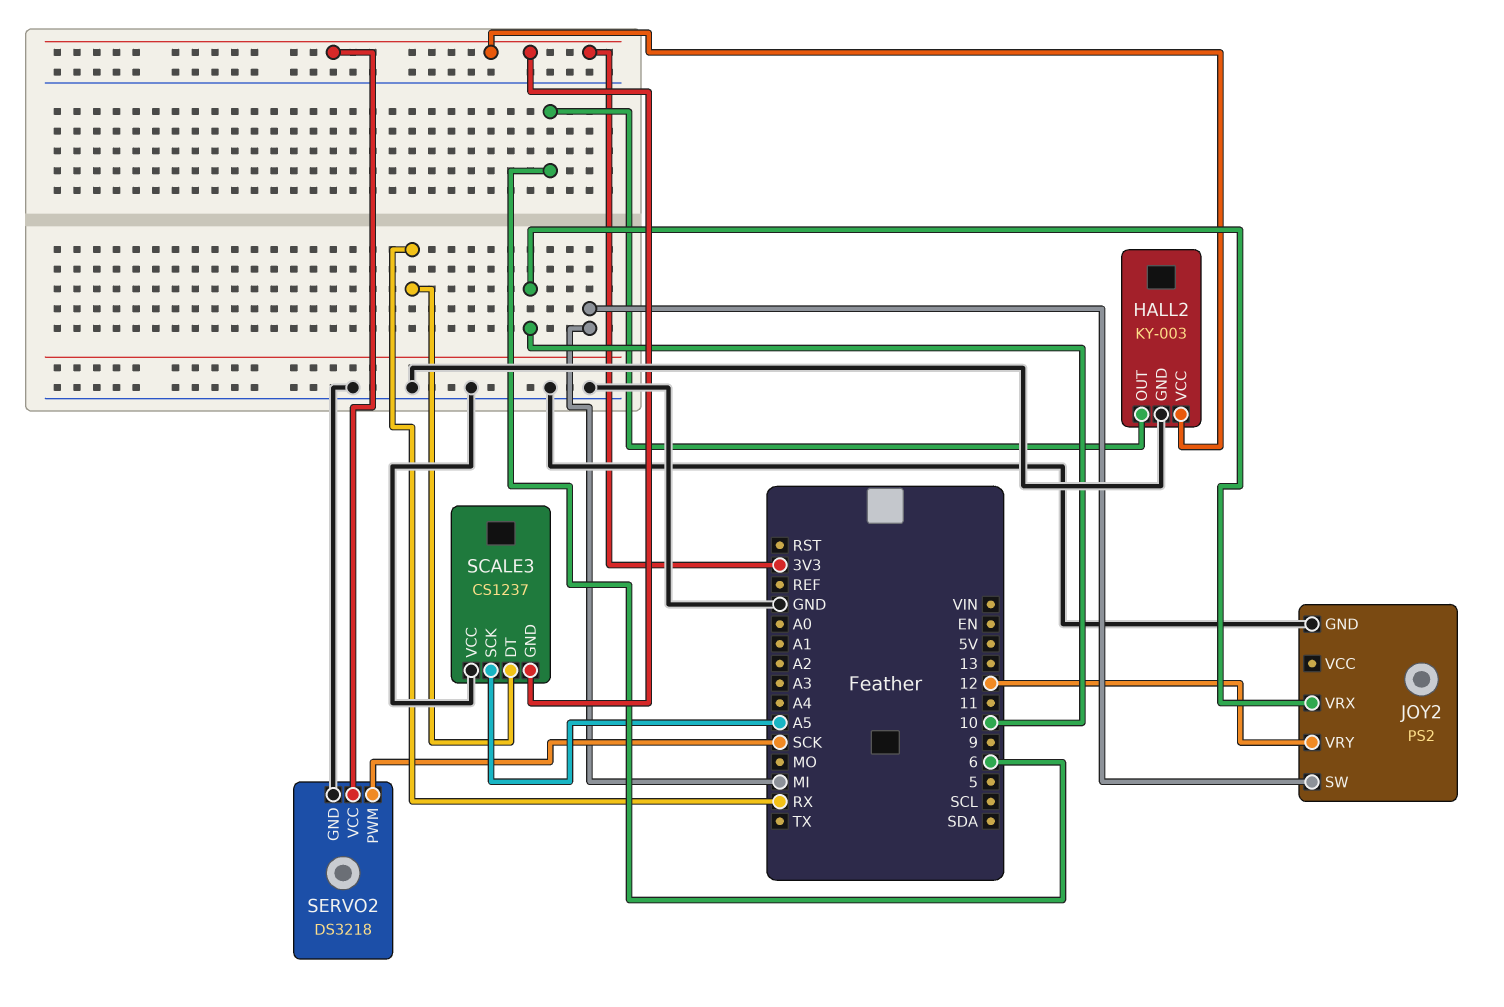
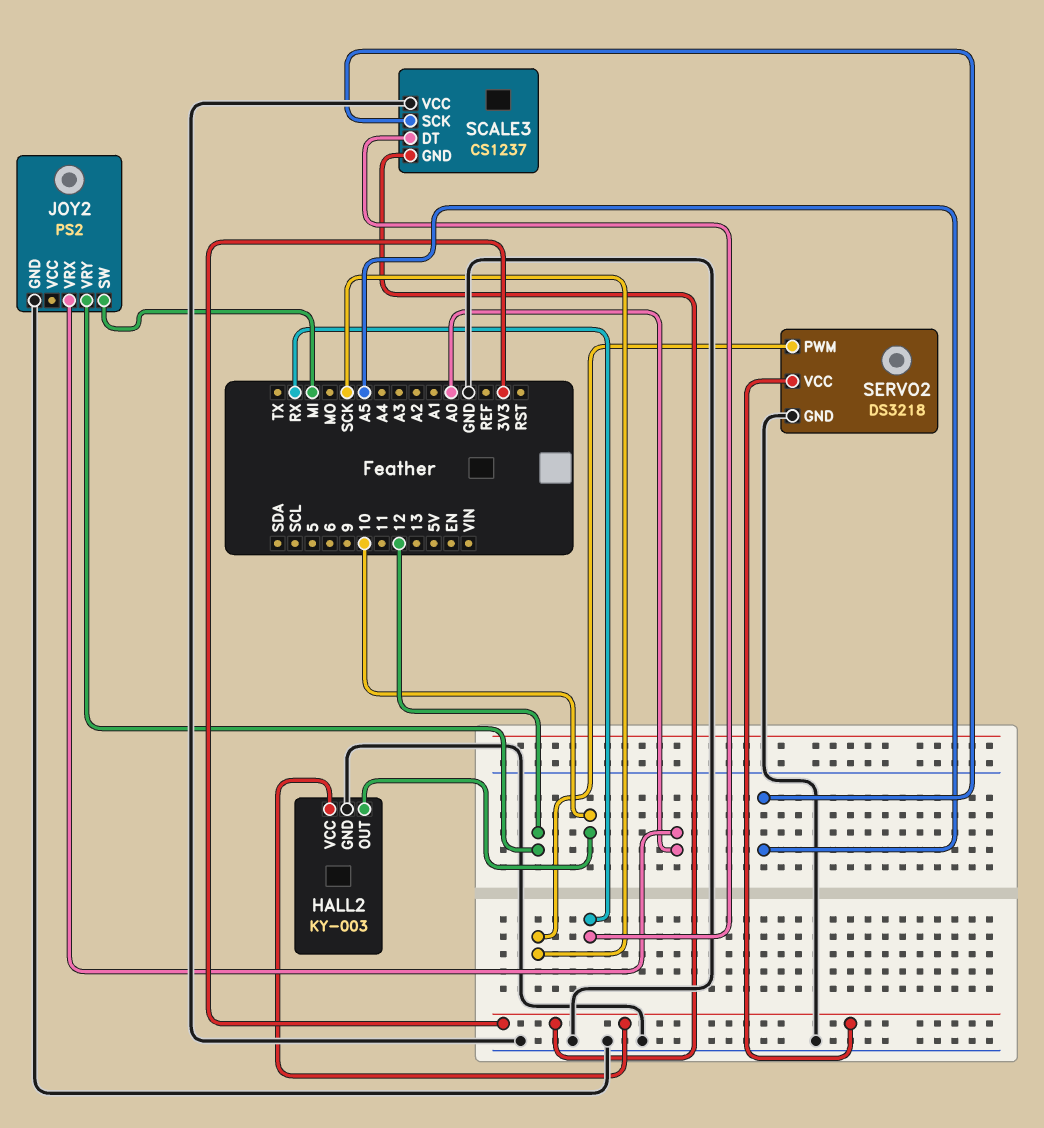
HALL2 pin OUT: 6 -> 10
JOY2 pin VRX: 10 -> A0

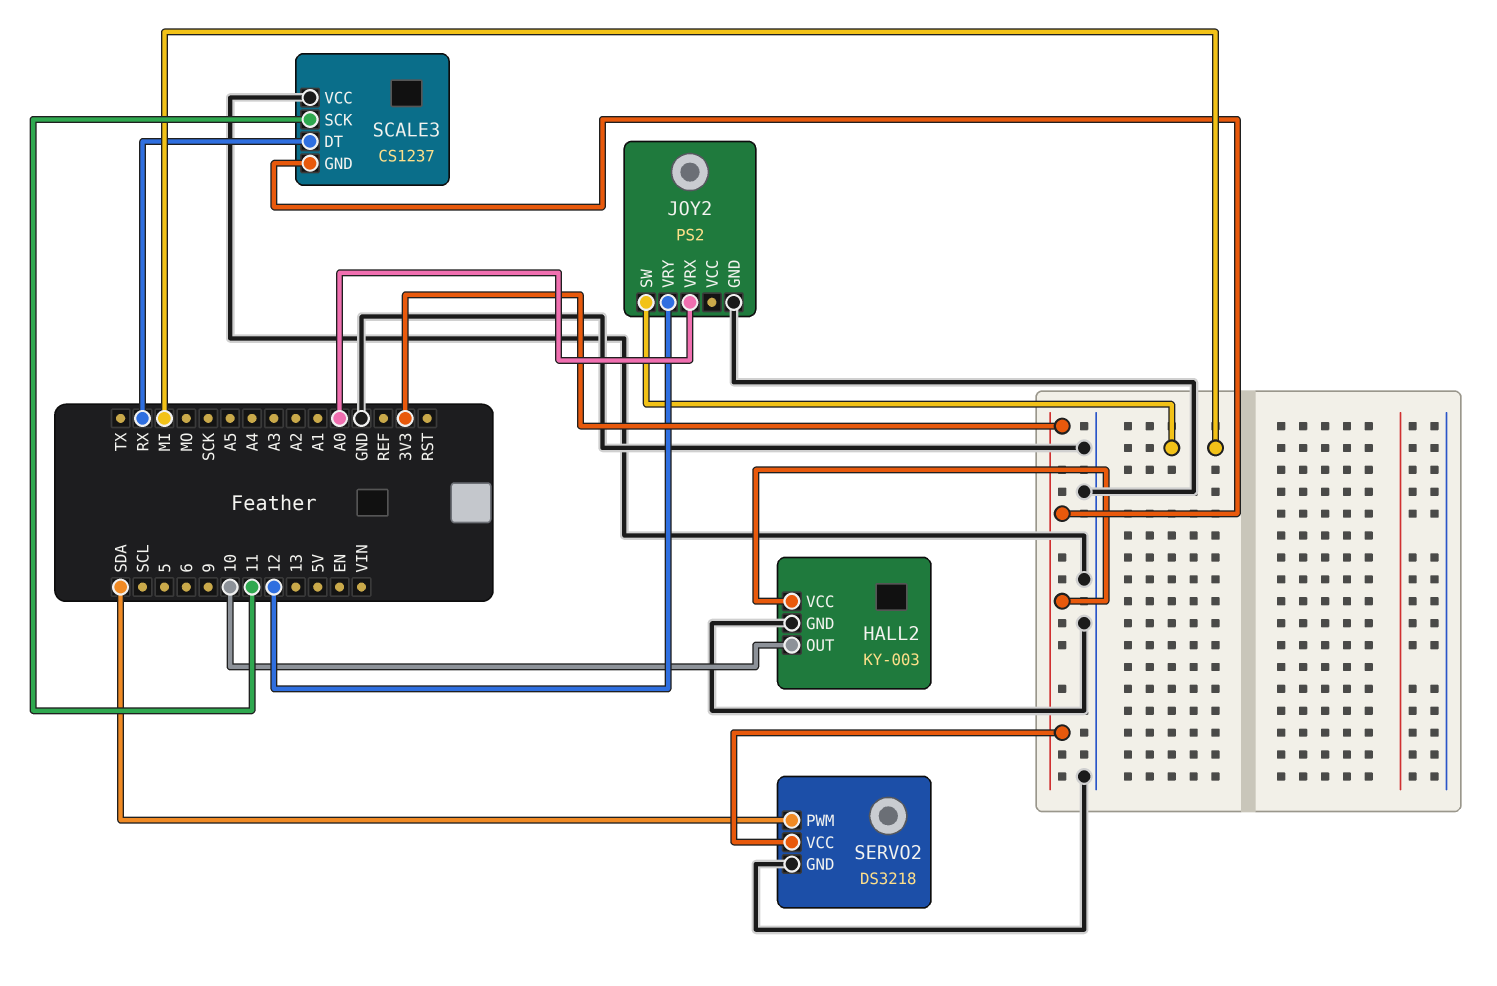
SCALE3 pin SCK: A5 -> 11
SERVO2 pin PWM: SCK -> SDA

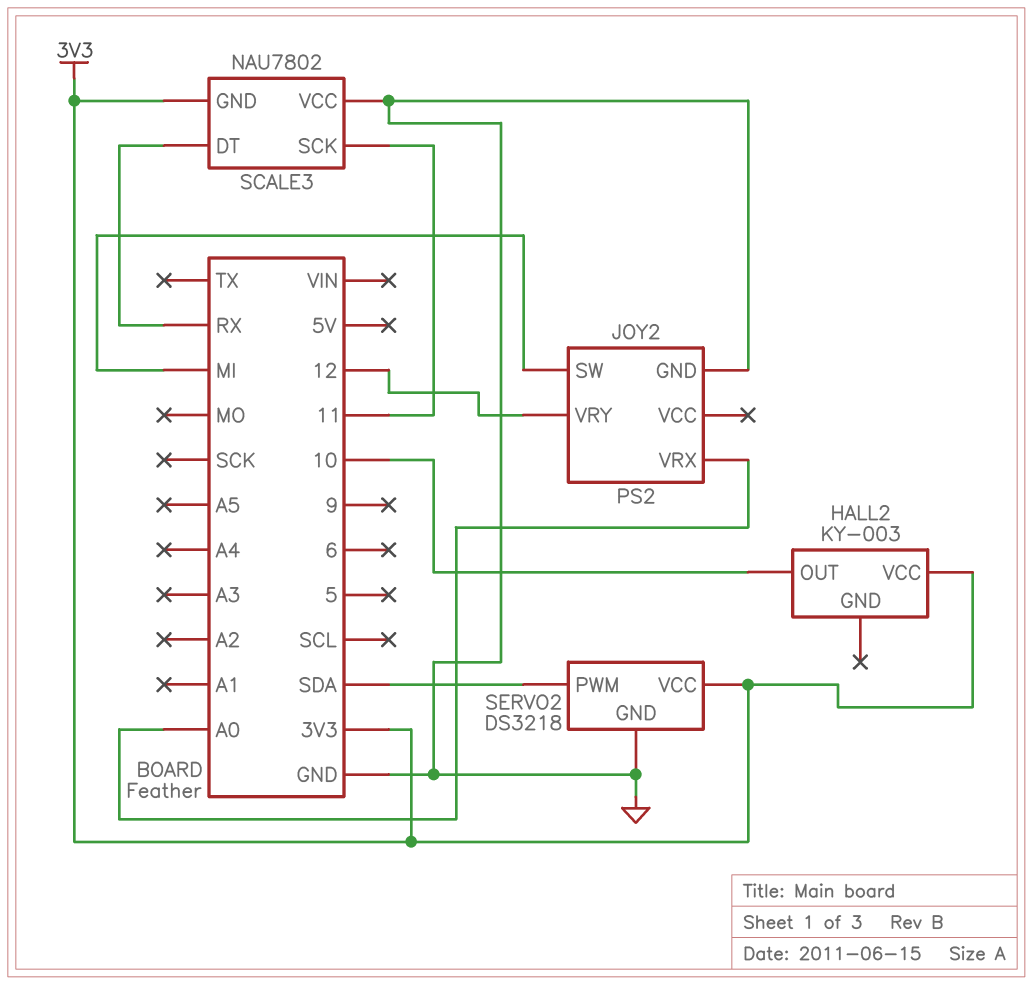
HALL2 pin GND: GND -> none
SCALE3: CS1237 -> NAU7802

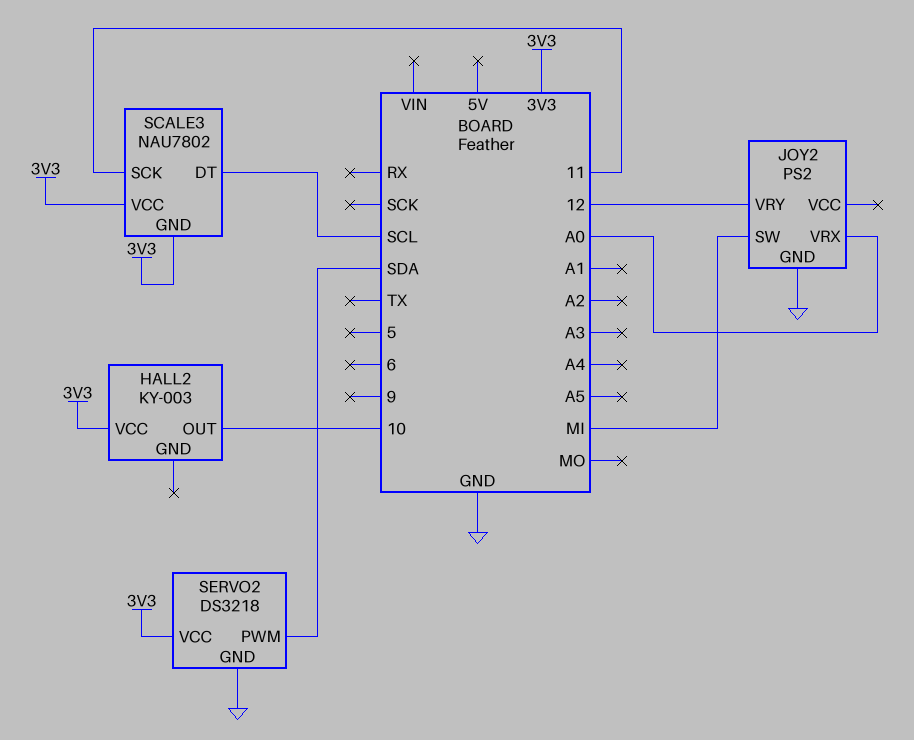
SCALE3 pin DT: RX -> SCL
SCALE3 pin VCC: GND -> 3V3

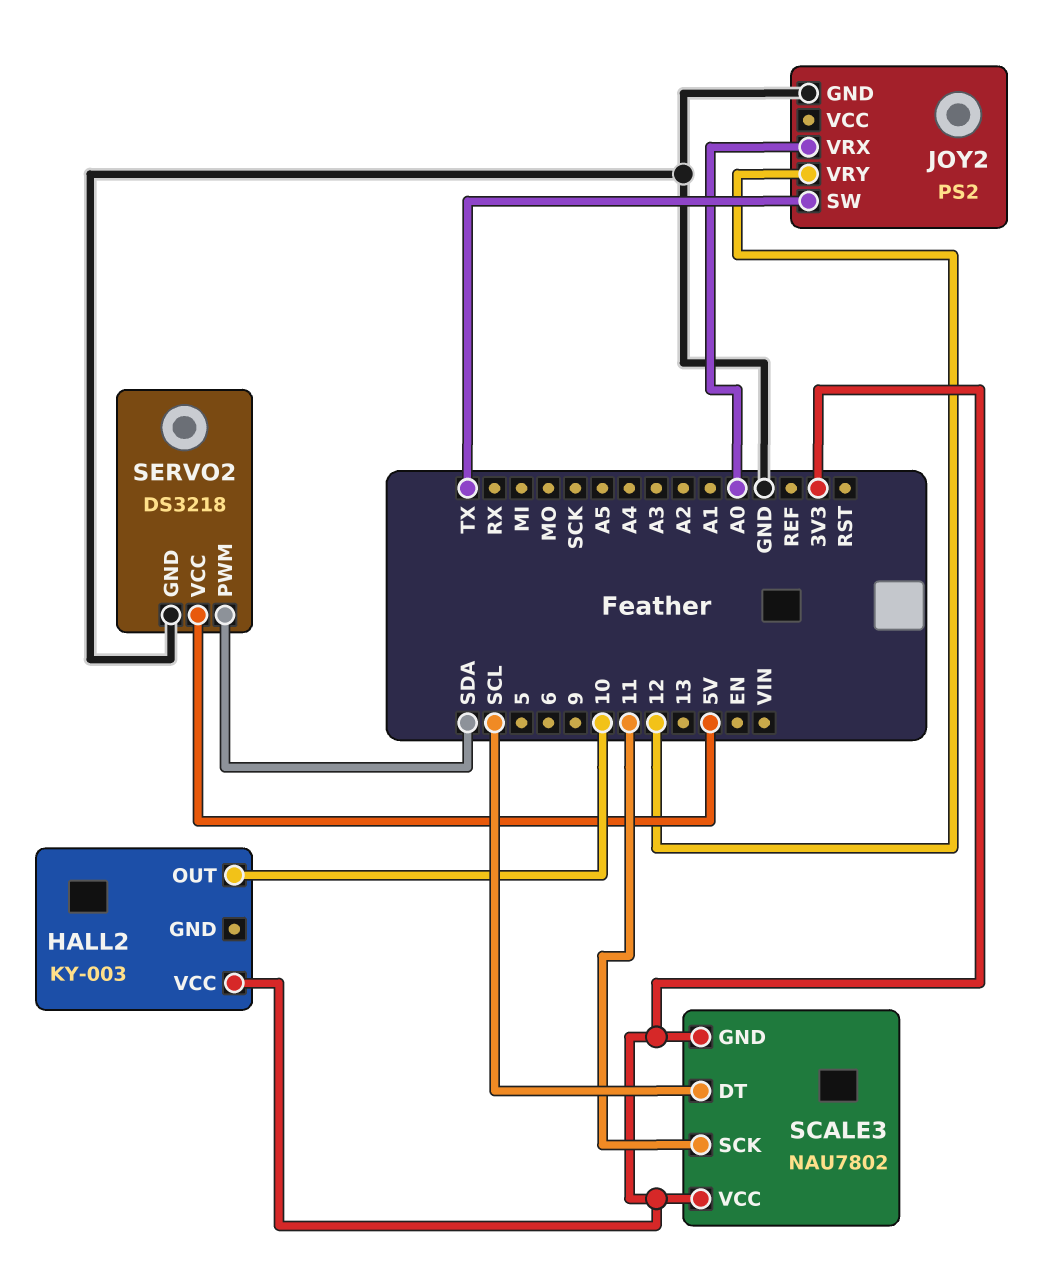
JOY2 pin SW: MI -> TX
SERVO2 pin VCC: 3V3 -> 5V

